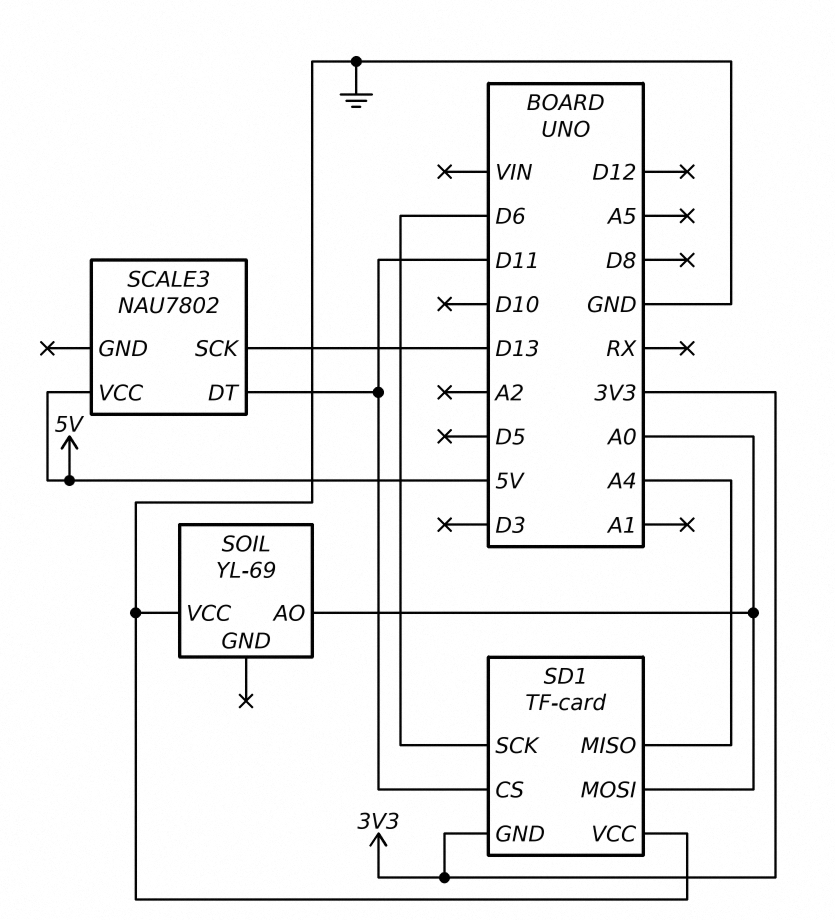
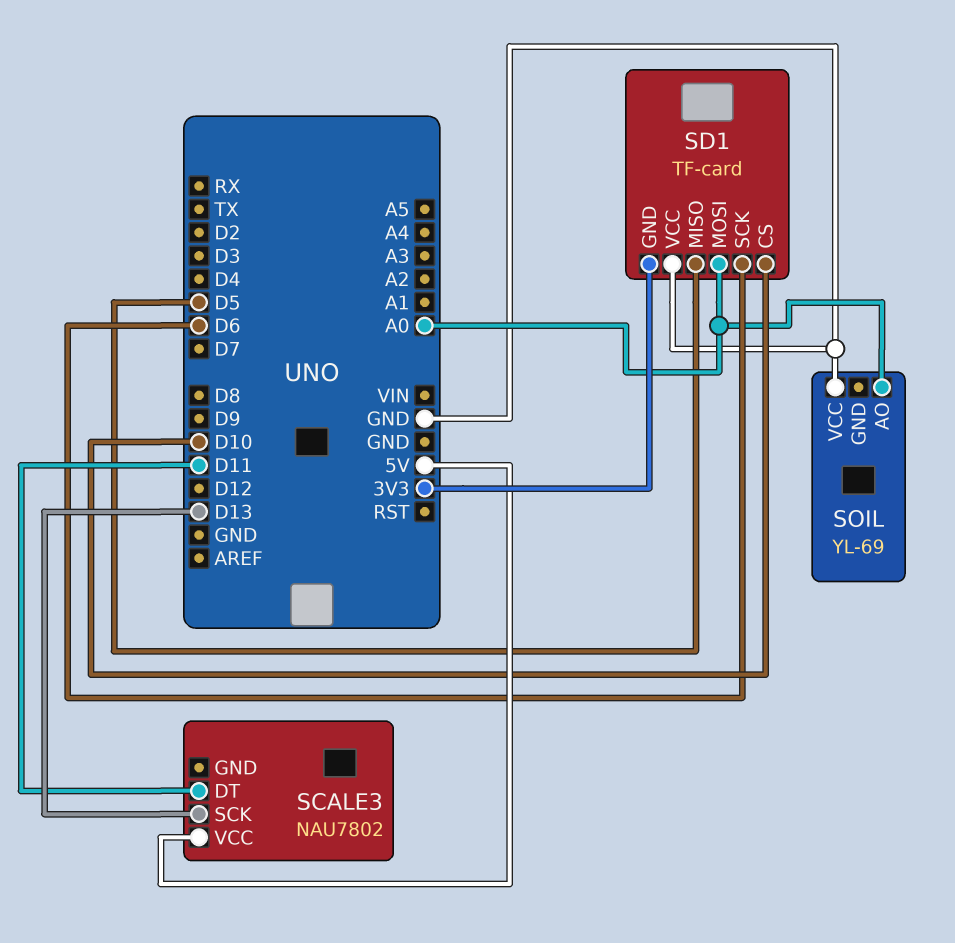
SD1 pin CS: D11 -> D10
SD1 pin MISO: A4 -> D5

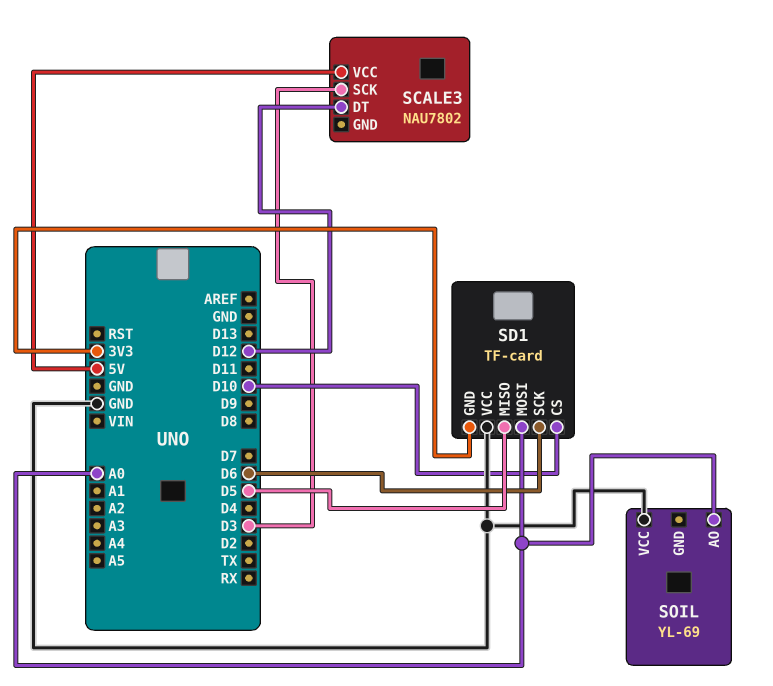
SCALE3 pin DT: D11 -> D12
SCALE3 pin SCK: D13 -> D3

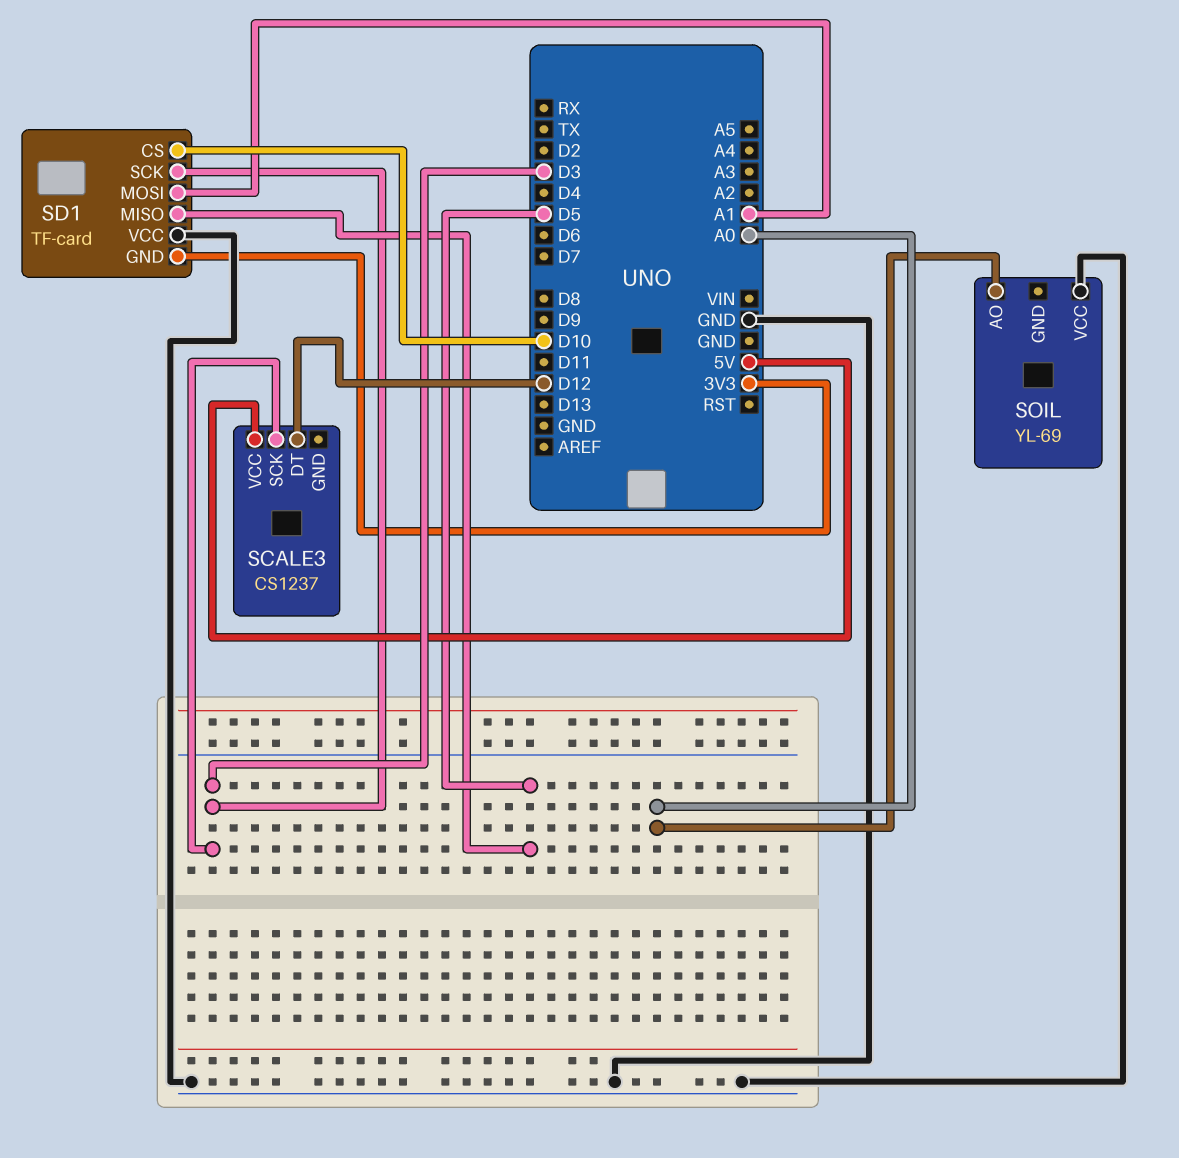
SCALE3: NAU7802 -> CS1237
SD1 pin MOSI: A0 -> A1
SD1 pin SCK: D6 -> D3

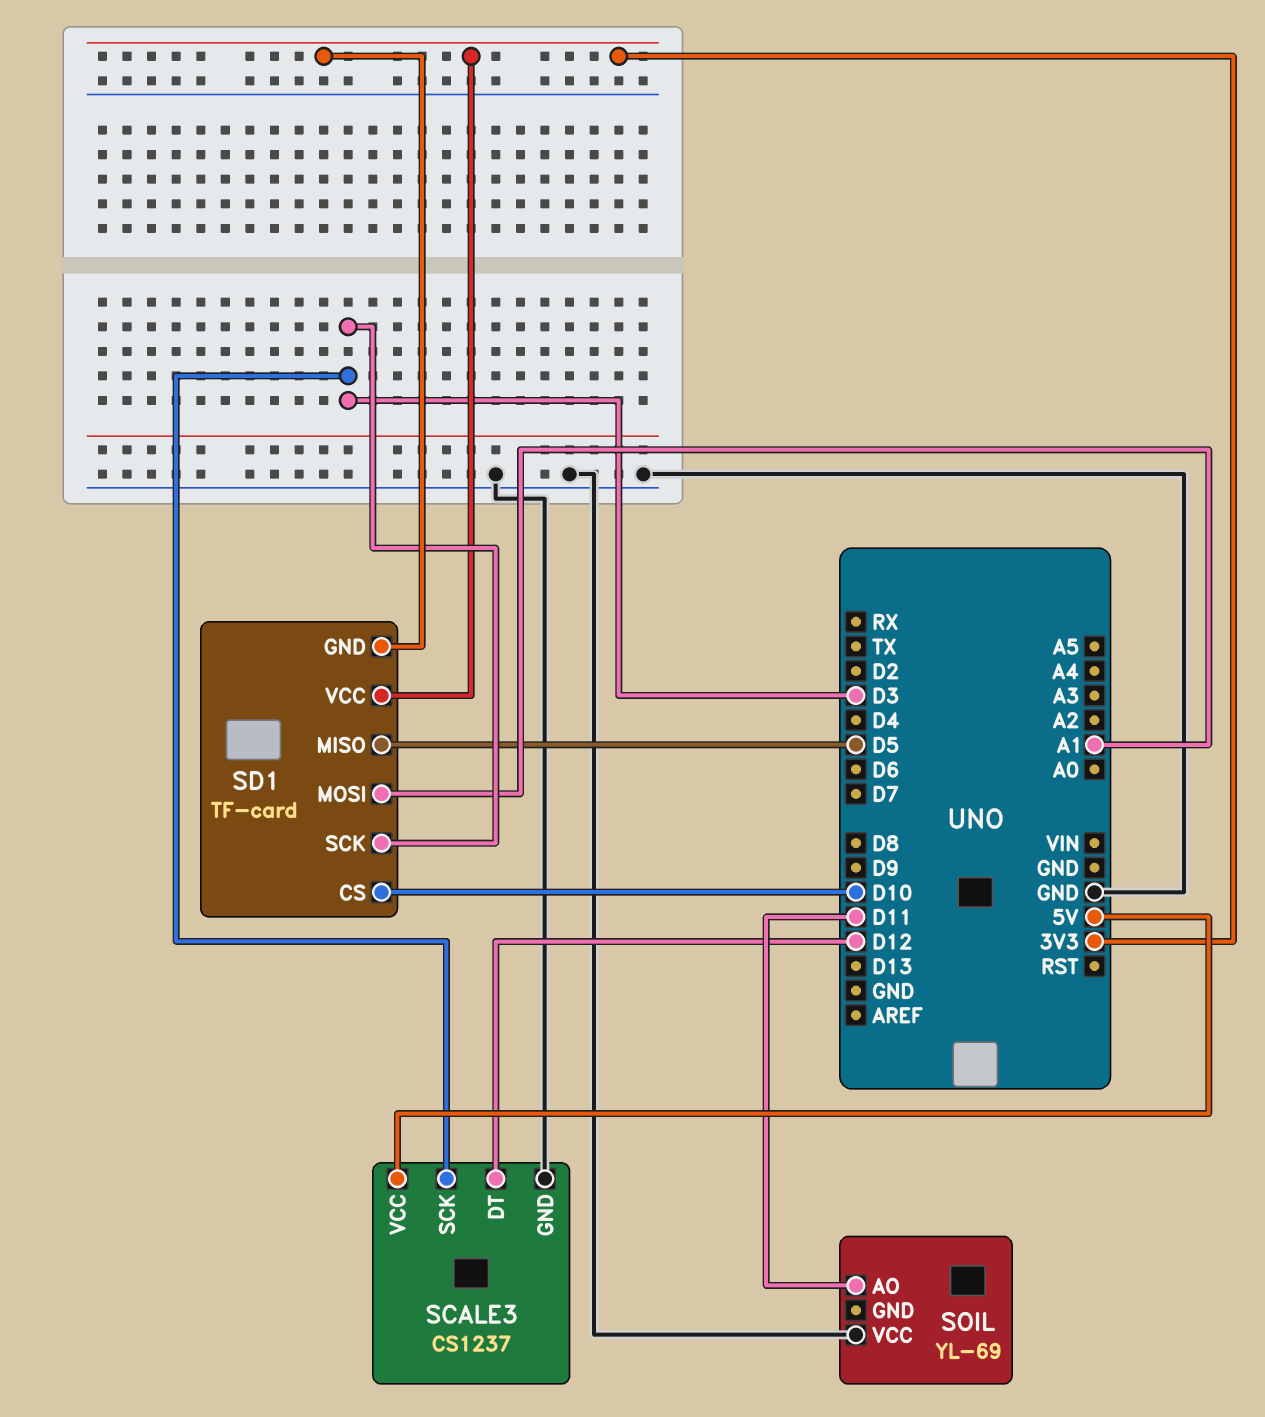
SCALE3 pin GND: none -> GND
SD1 pin VCC: GND -> 3V3
SOIL pin AO: A0 -> D11

